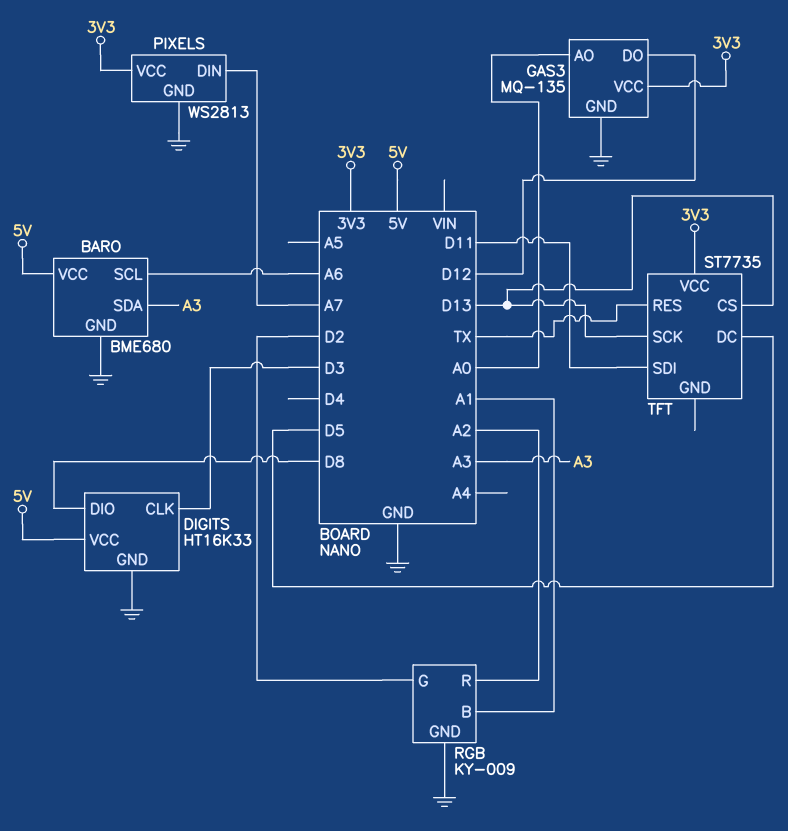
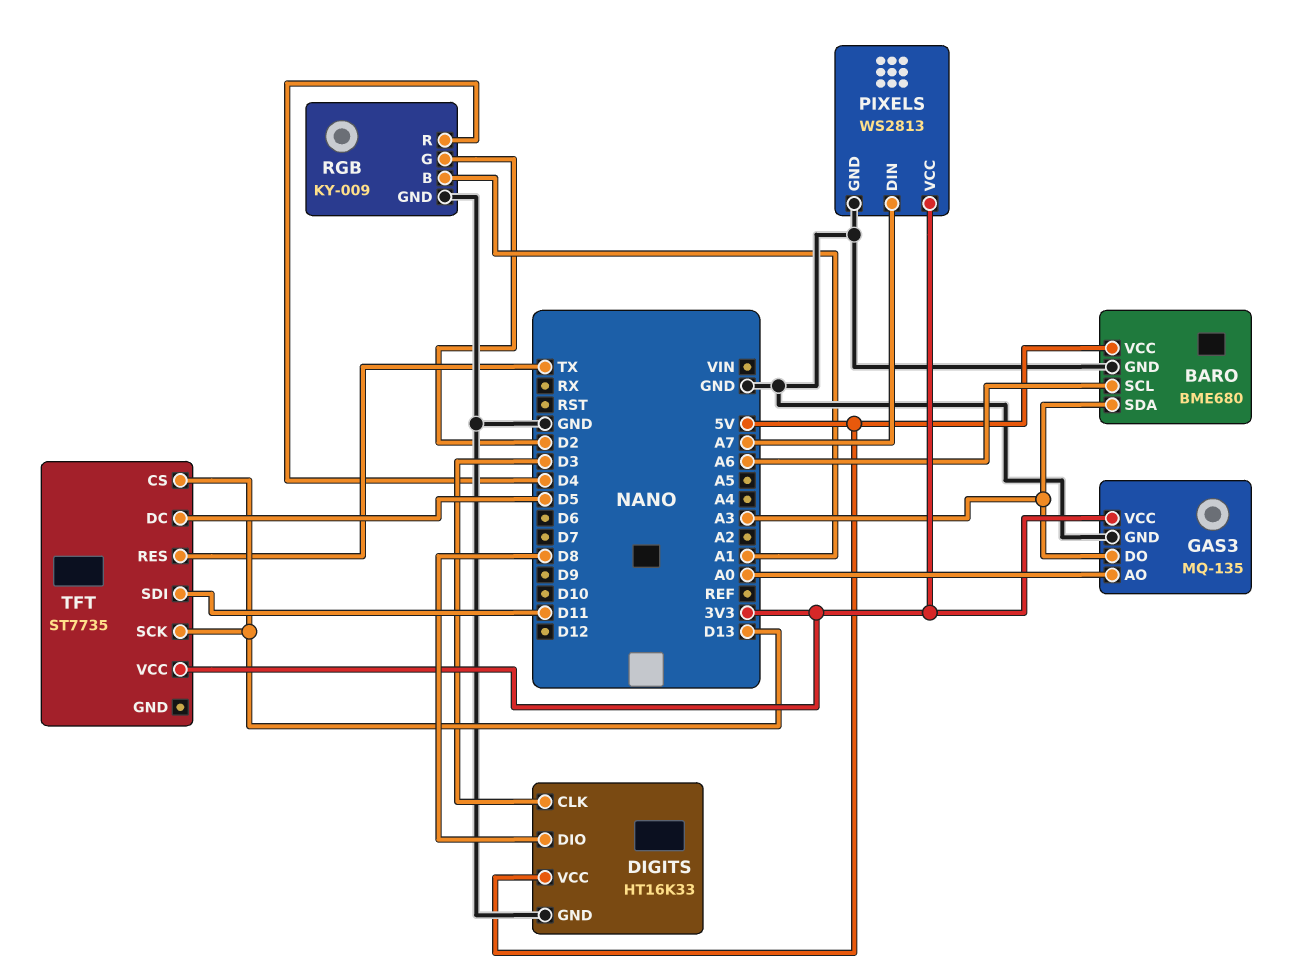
GAS3 pin DO: D12 -> A3
RGB pin R: A2 -> D4

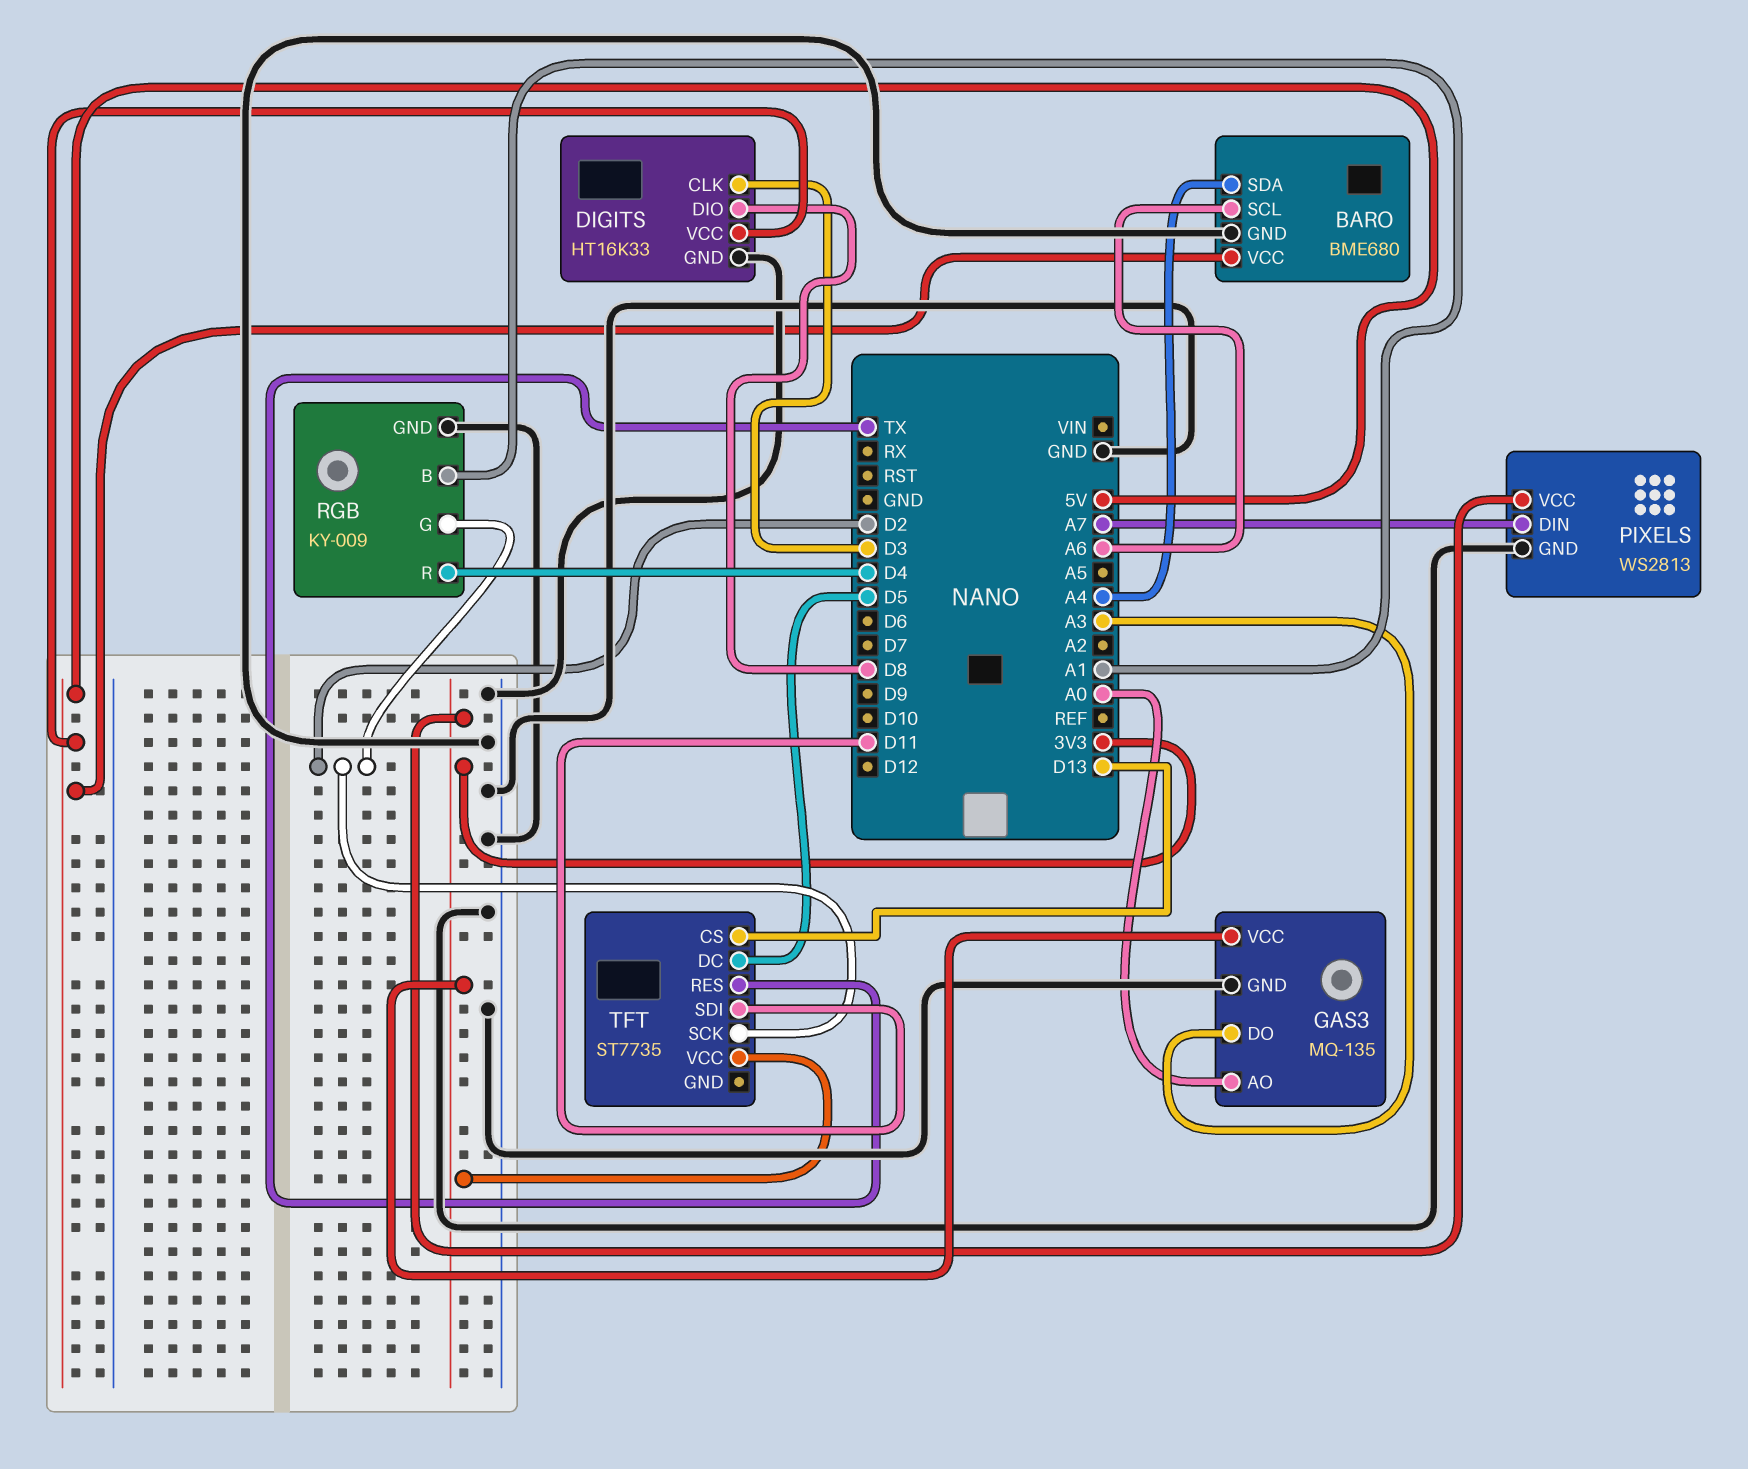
BARO pin SDA: A3 -> A4
TFT pin SCK: D13 -> D2

